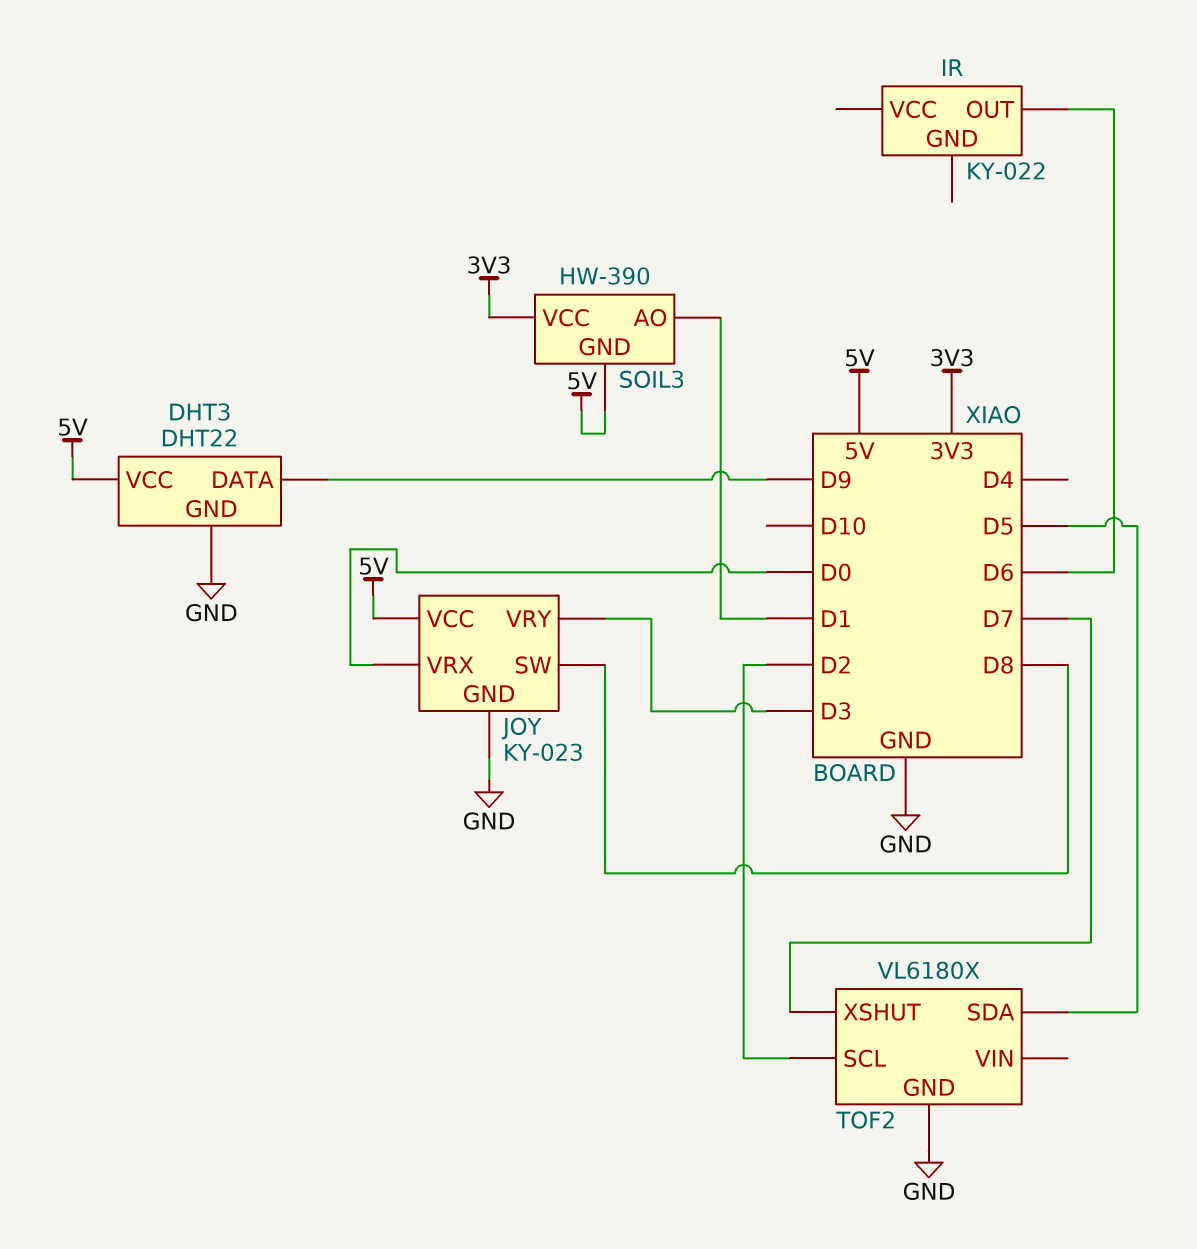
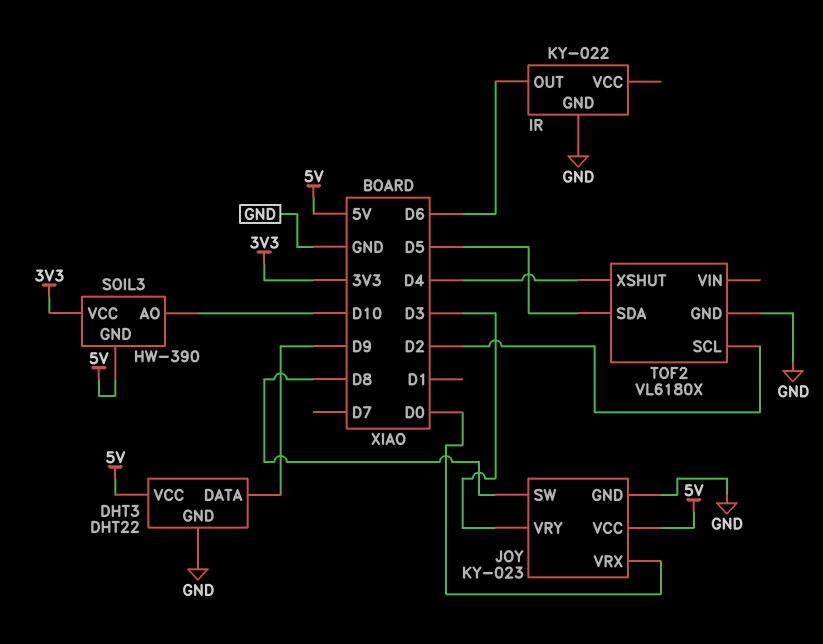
IR pin GND: none -> GND
SOIL3 pin AO: D1 -> D10
TOF2 pin XSHUT: D7 -> D4

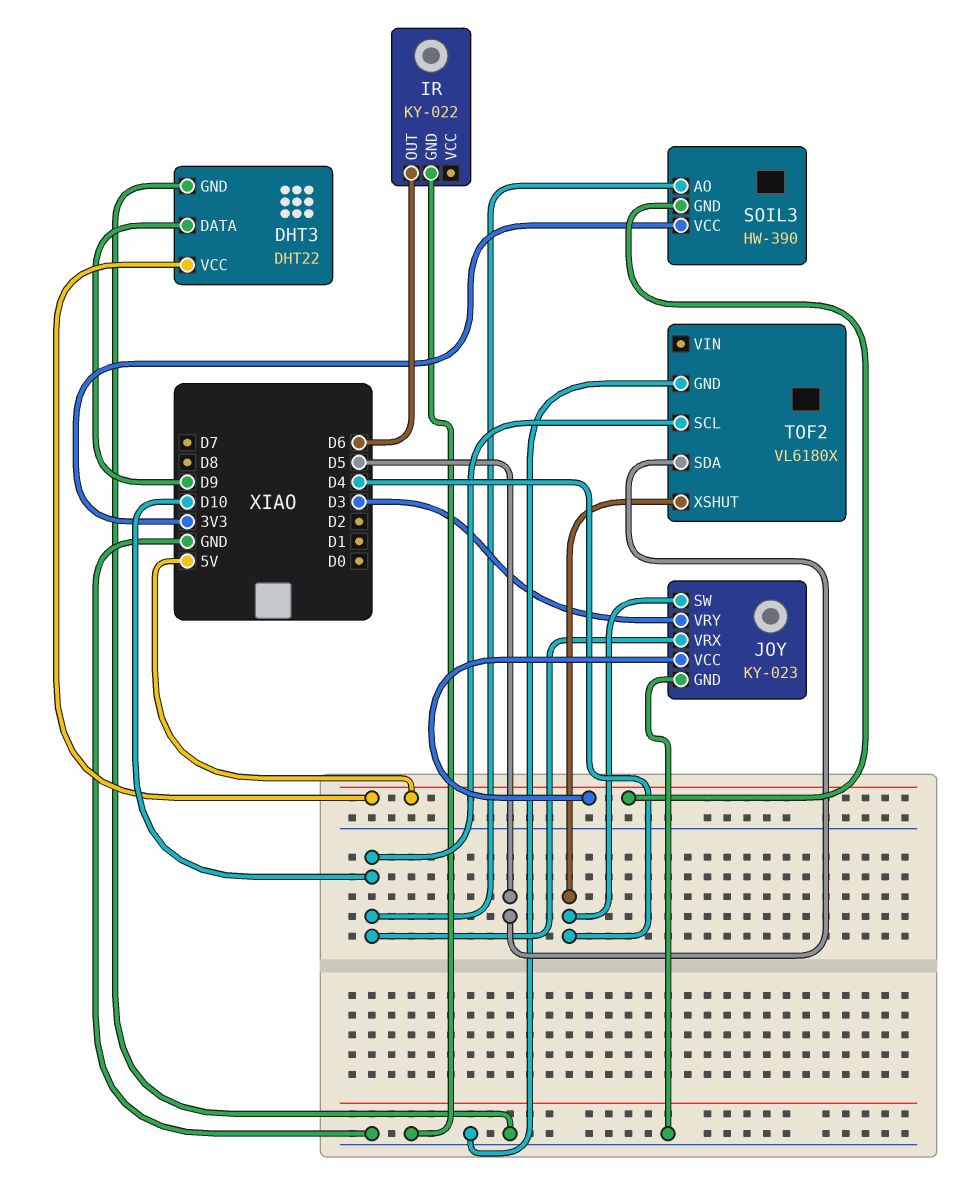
JOY pin SW: D8 -> D4
JOY pin VRX: D0 -> D10
TOF2 pin SCL: D2 -> D10

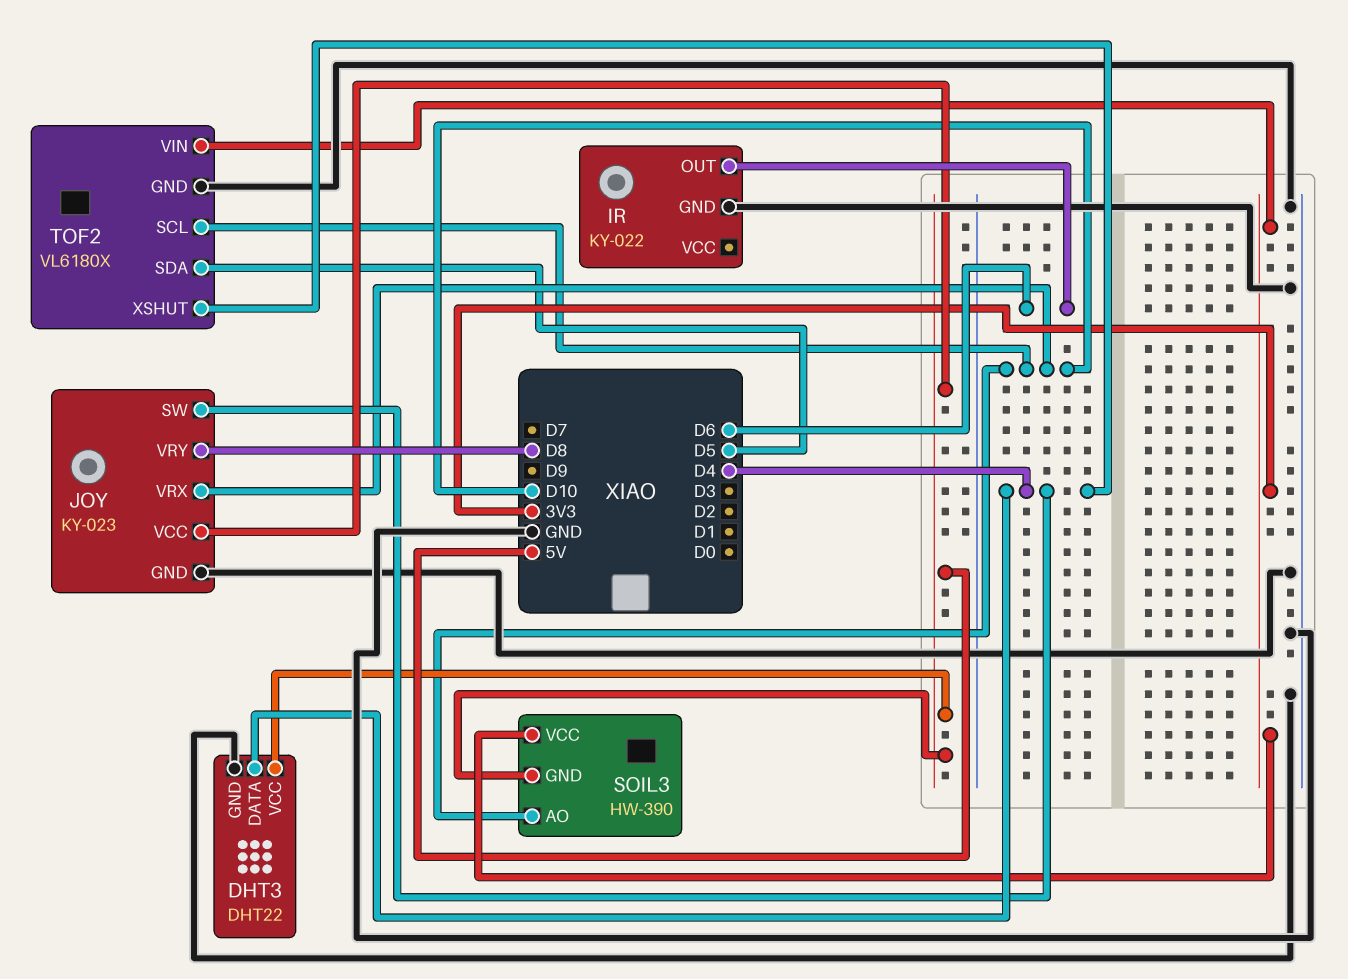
DHT3 pin DATA: D9 -> D4
JOY pin VRY: D3 -> D8
TOF2 pin VIN: none -> 3V3

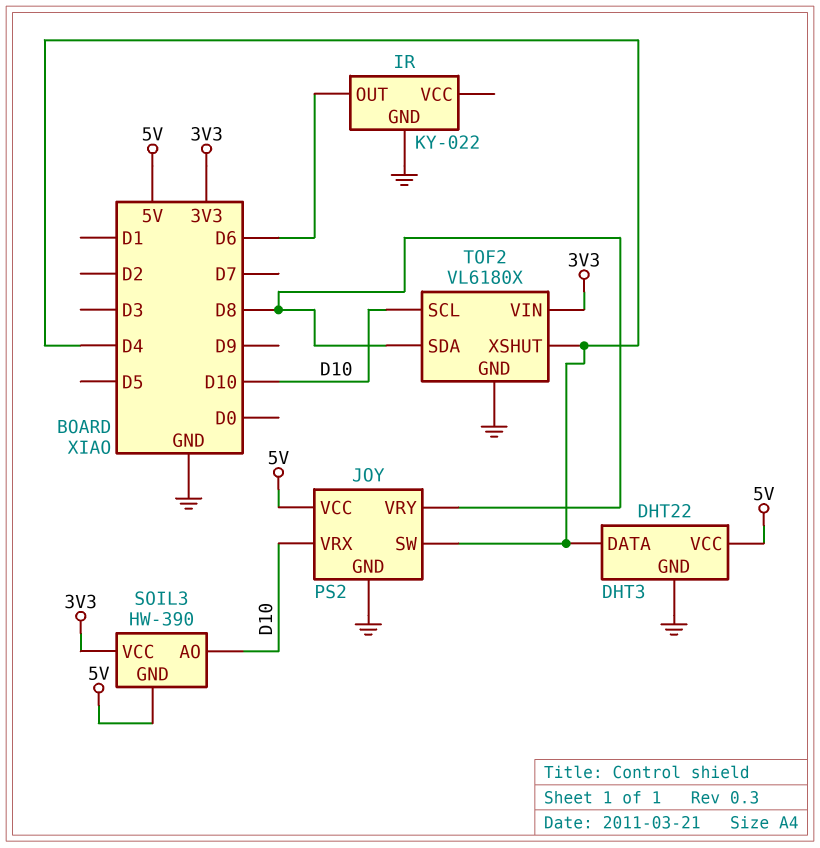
JOY: KY-023 -> PS2
TOF2 pin SDA: D5 -> D8

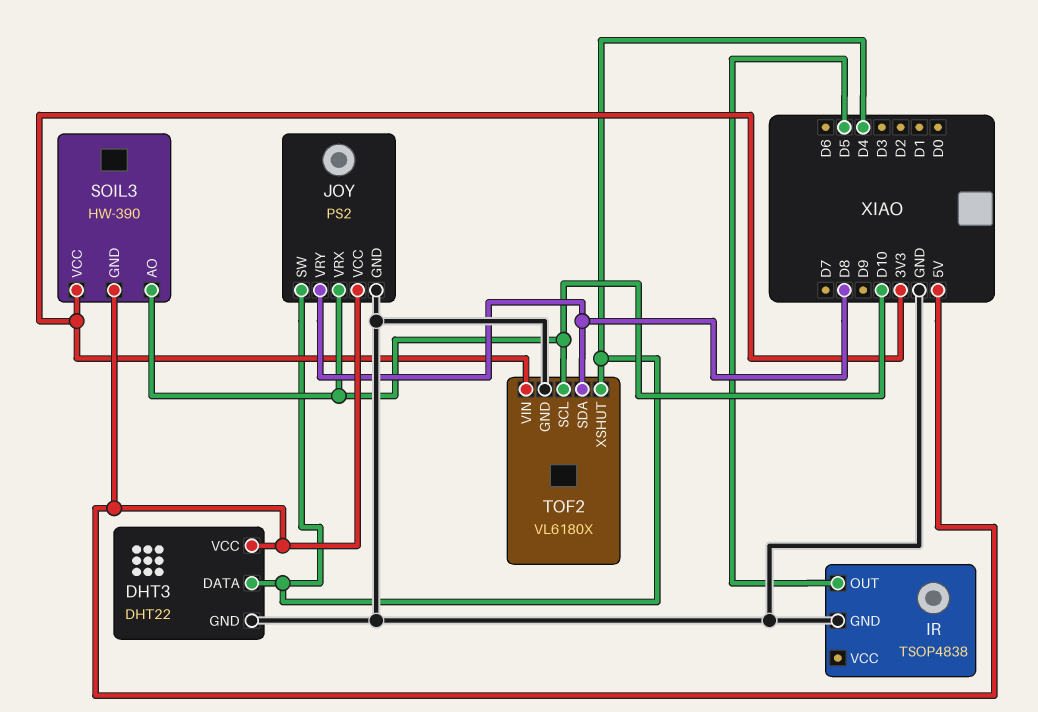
IR: KY-022 -> TSOP4838
IR pin OUT: D6 -> D5

